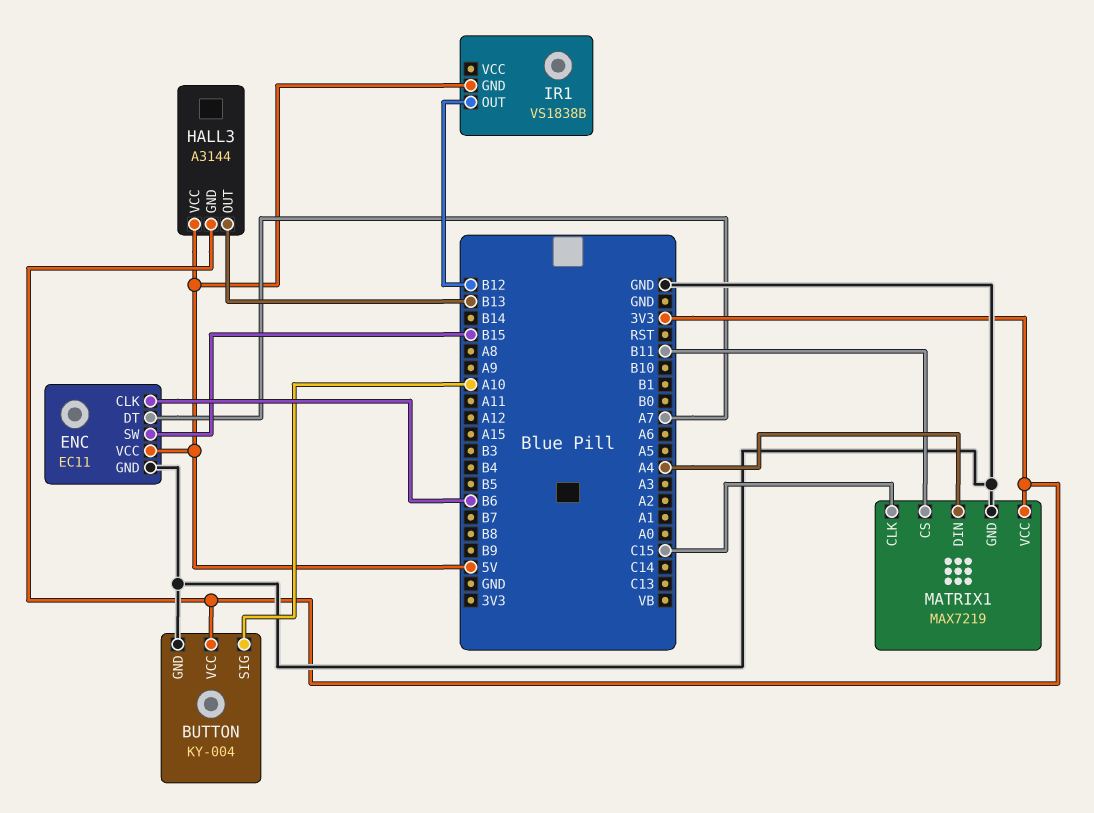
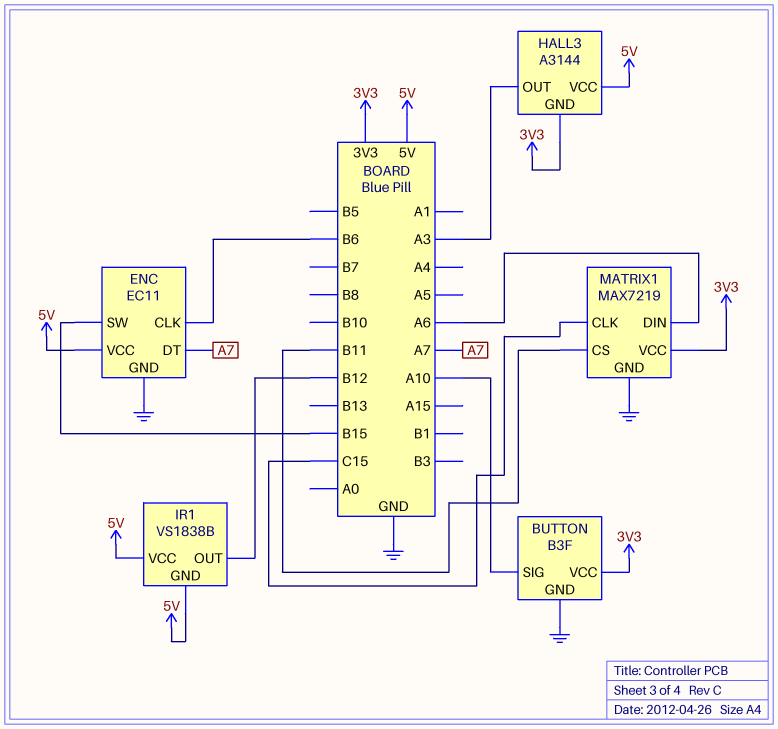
BUTTON: KY-004 -> B3F
HALL3 pin OUT: B13 -> A3
IR1 pin VCC: none -> 5V
MATRIX1 pin DIN: A4 -> A6

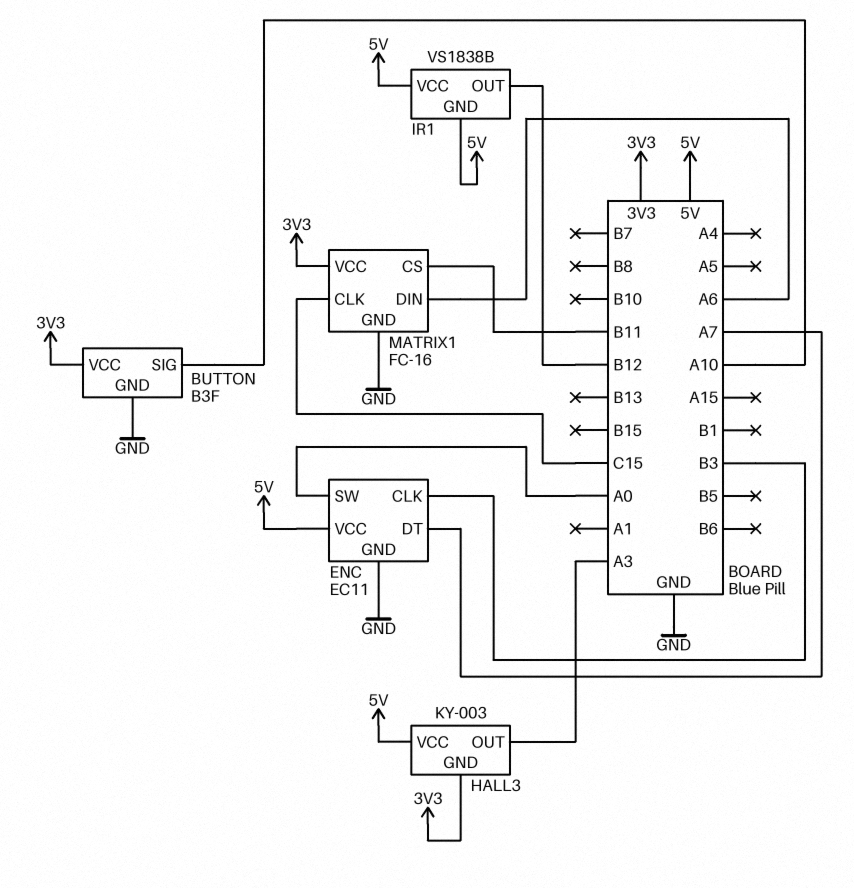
ENC pin CLK: B6 -> B3
ENC pin SW: B15 -> A0
HALL3: A3144 -> KY-003
MATRIX1: MAX7219 -> FC-16

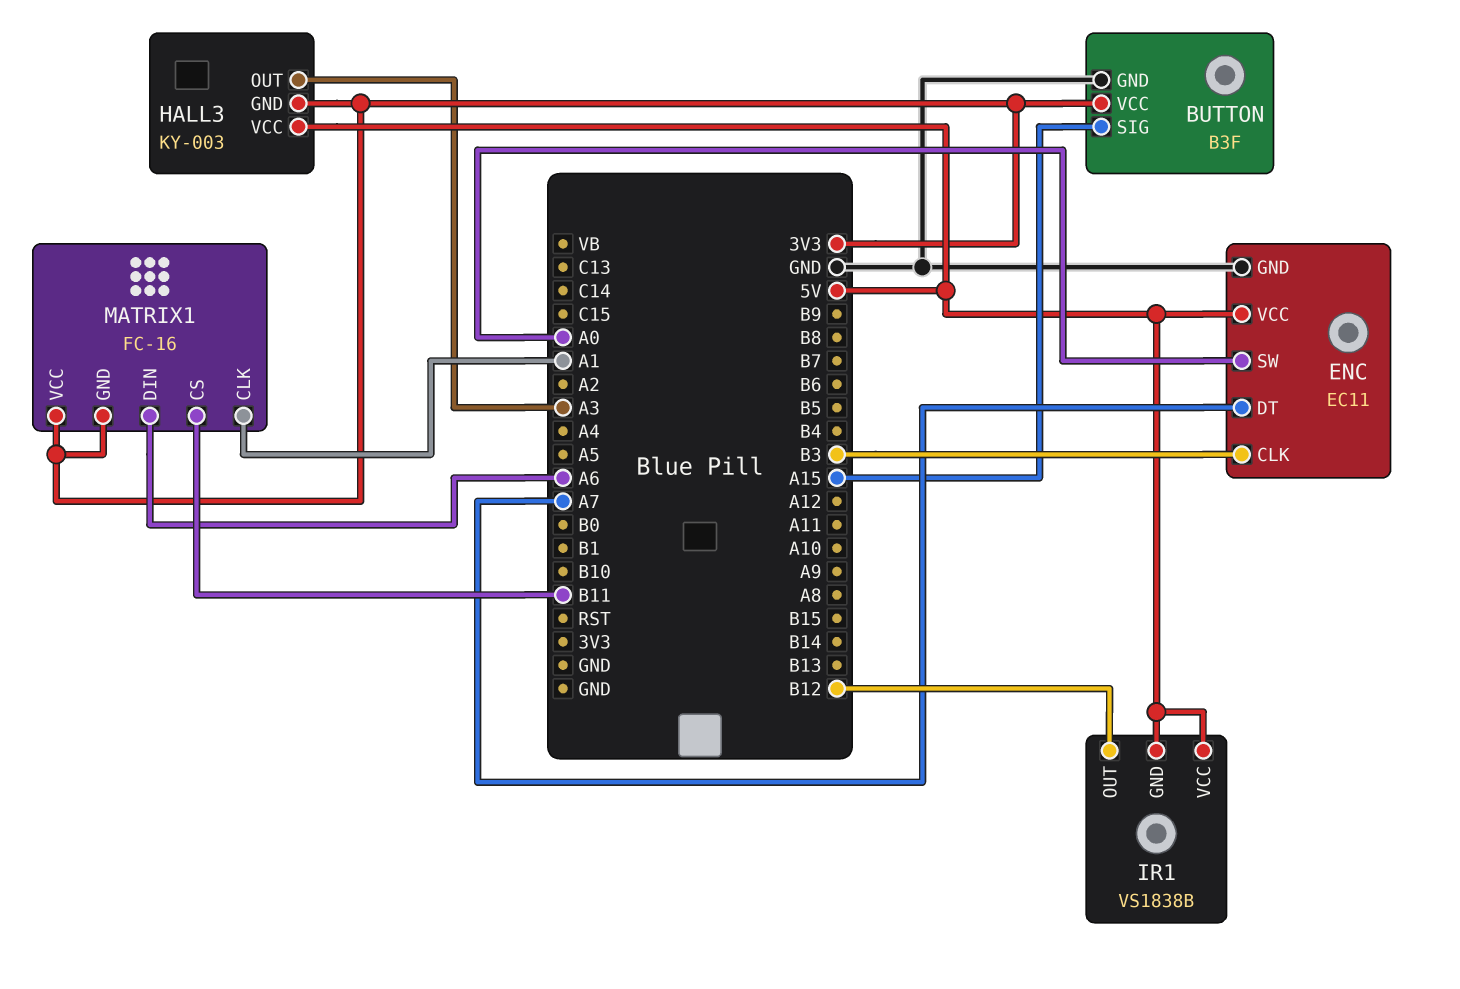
BUTTON pin SIG: A10 -> A15
MATRIX1 pin CLK: C15 -> A1
MATRIX1 pin GND: GND -> 3V3

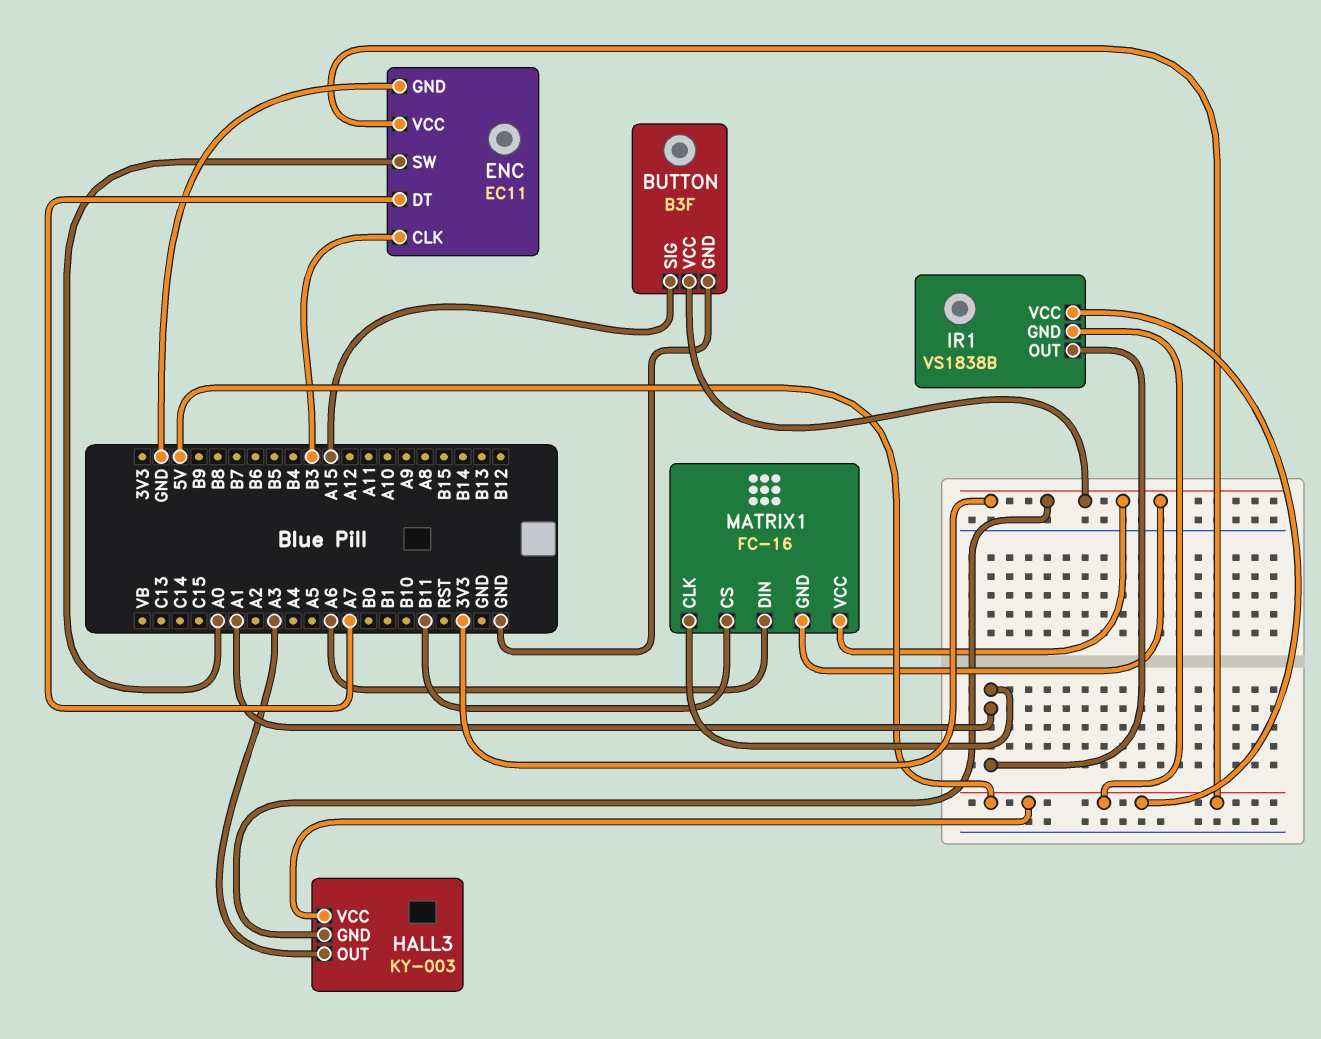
IR1 pin OUT: B12 -> A1

